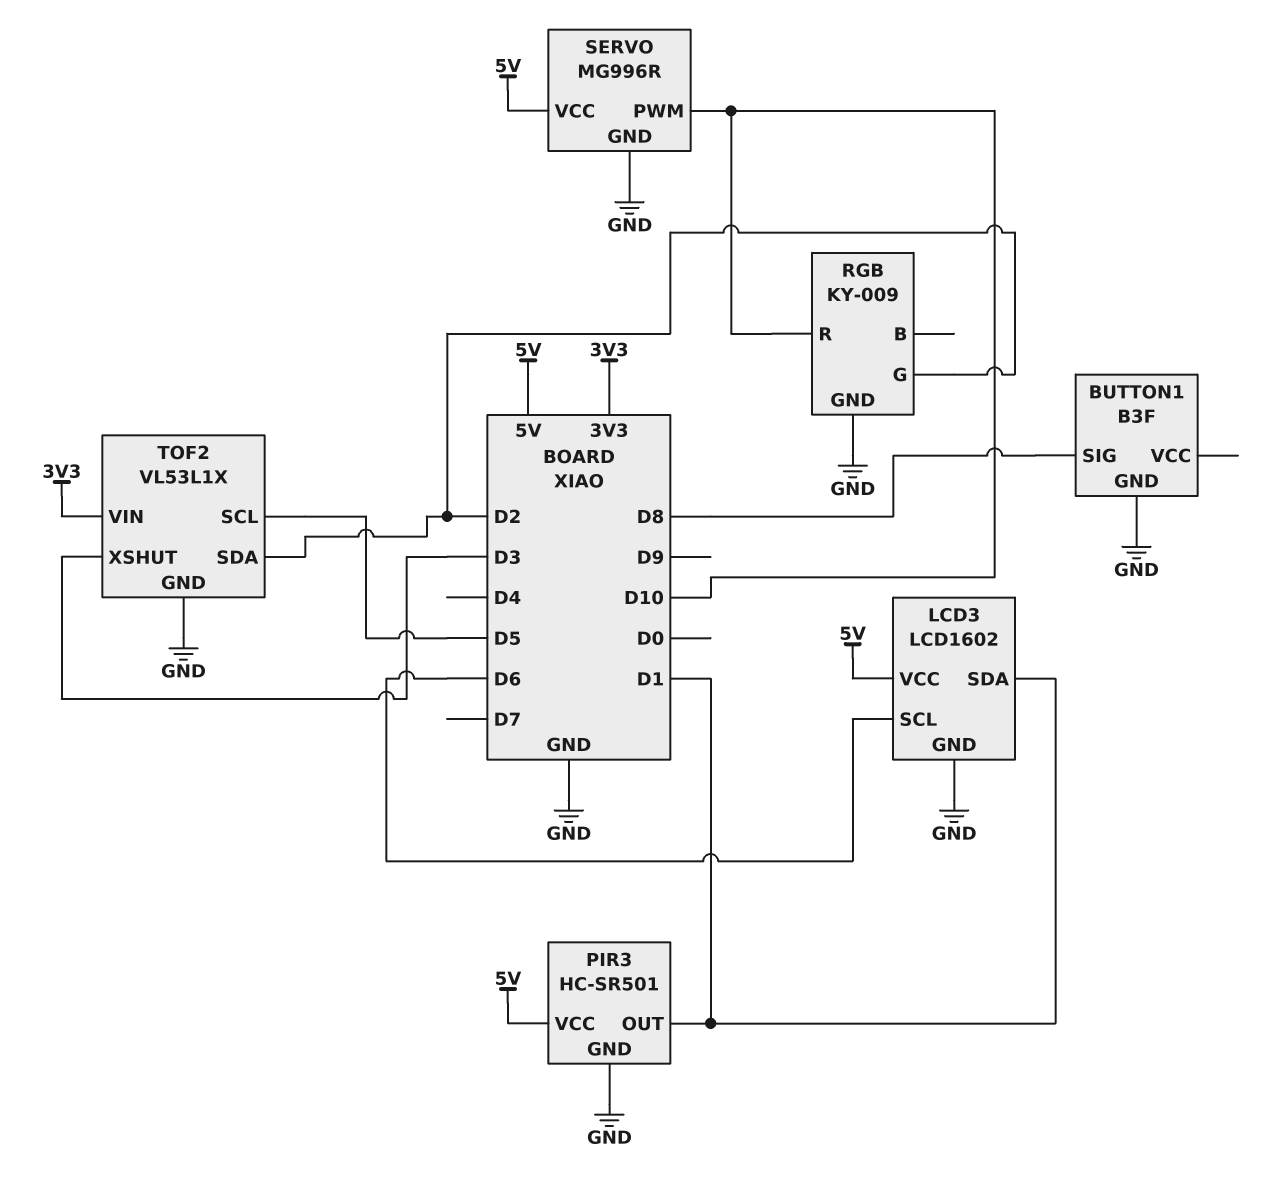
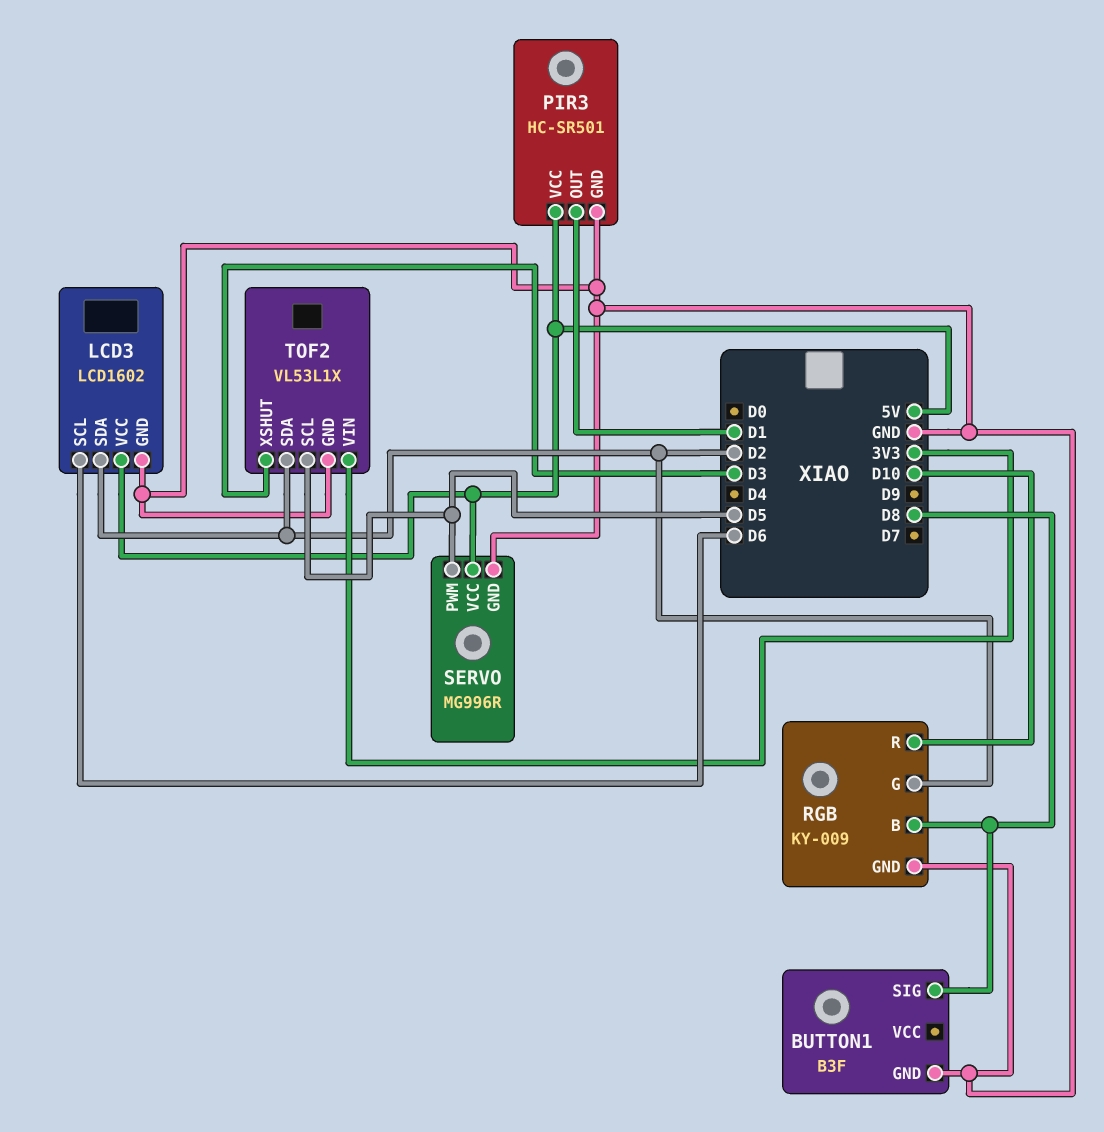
LCD3 pin SDA: D1 -> D2
RGB pin B: none -> D8
SERVO pin PWM: D10 -> D5

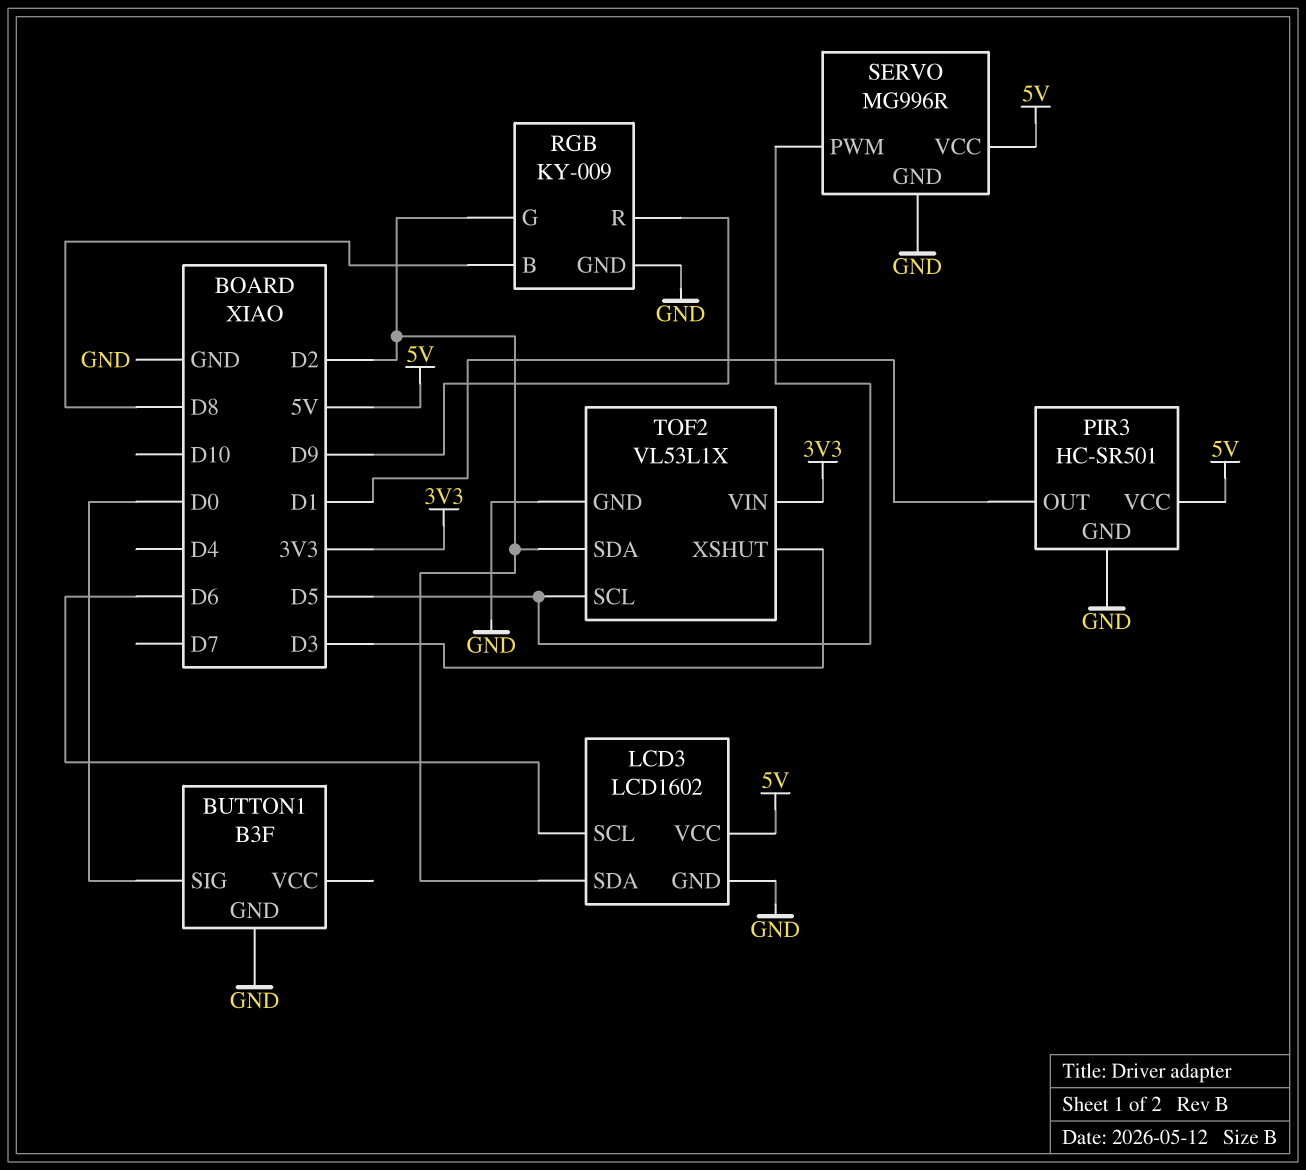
BUTTON1 pin SIG: D8 -> D0
RGB pin R: D10 -> D9

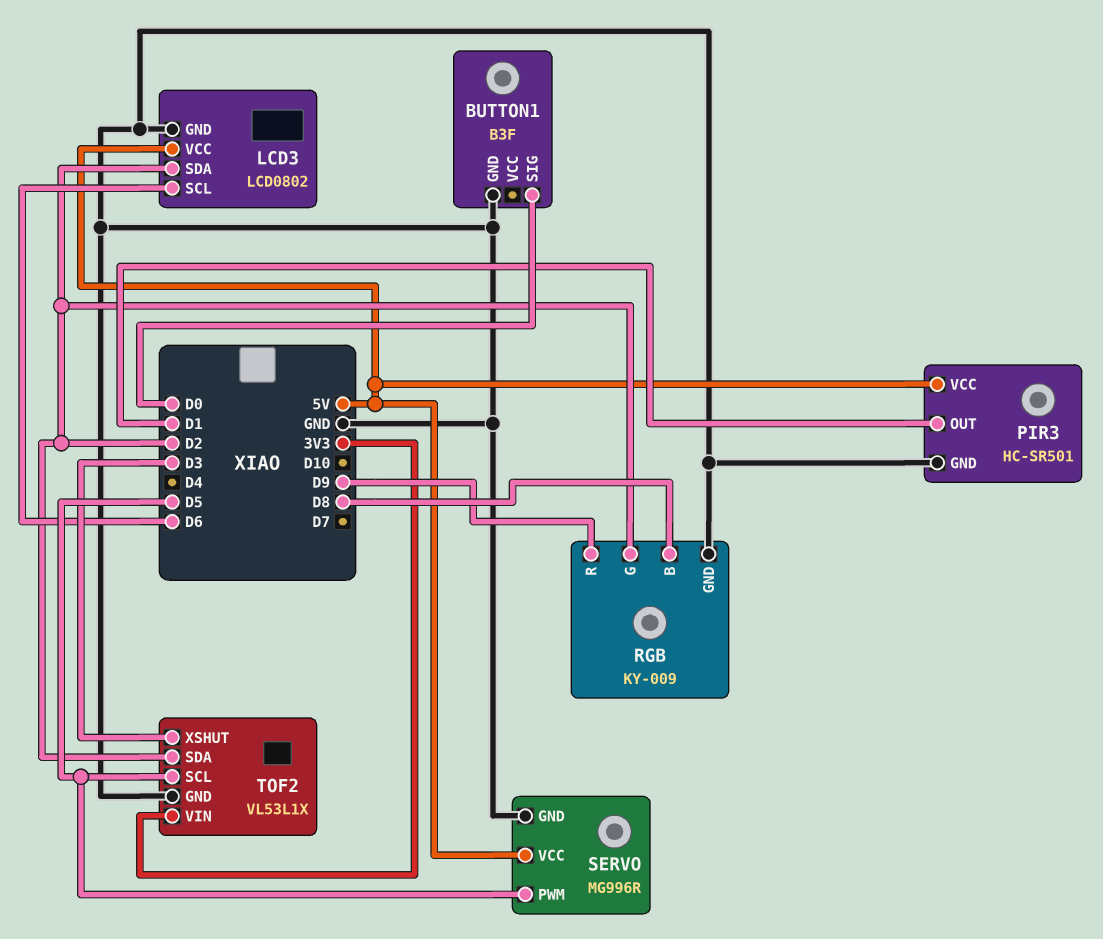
LCD3: LCD1602 -> LCD0802

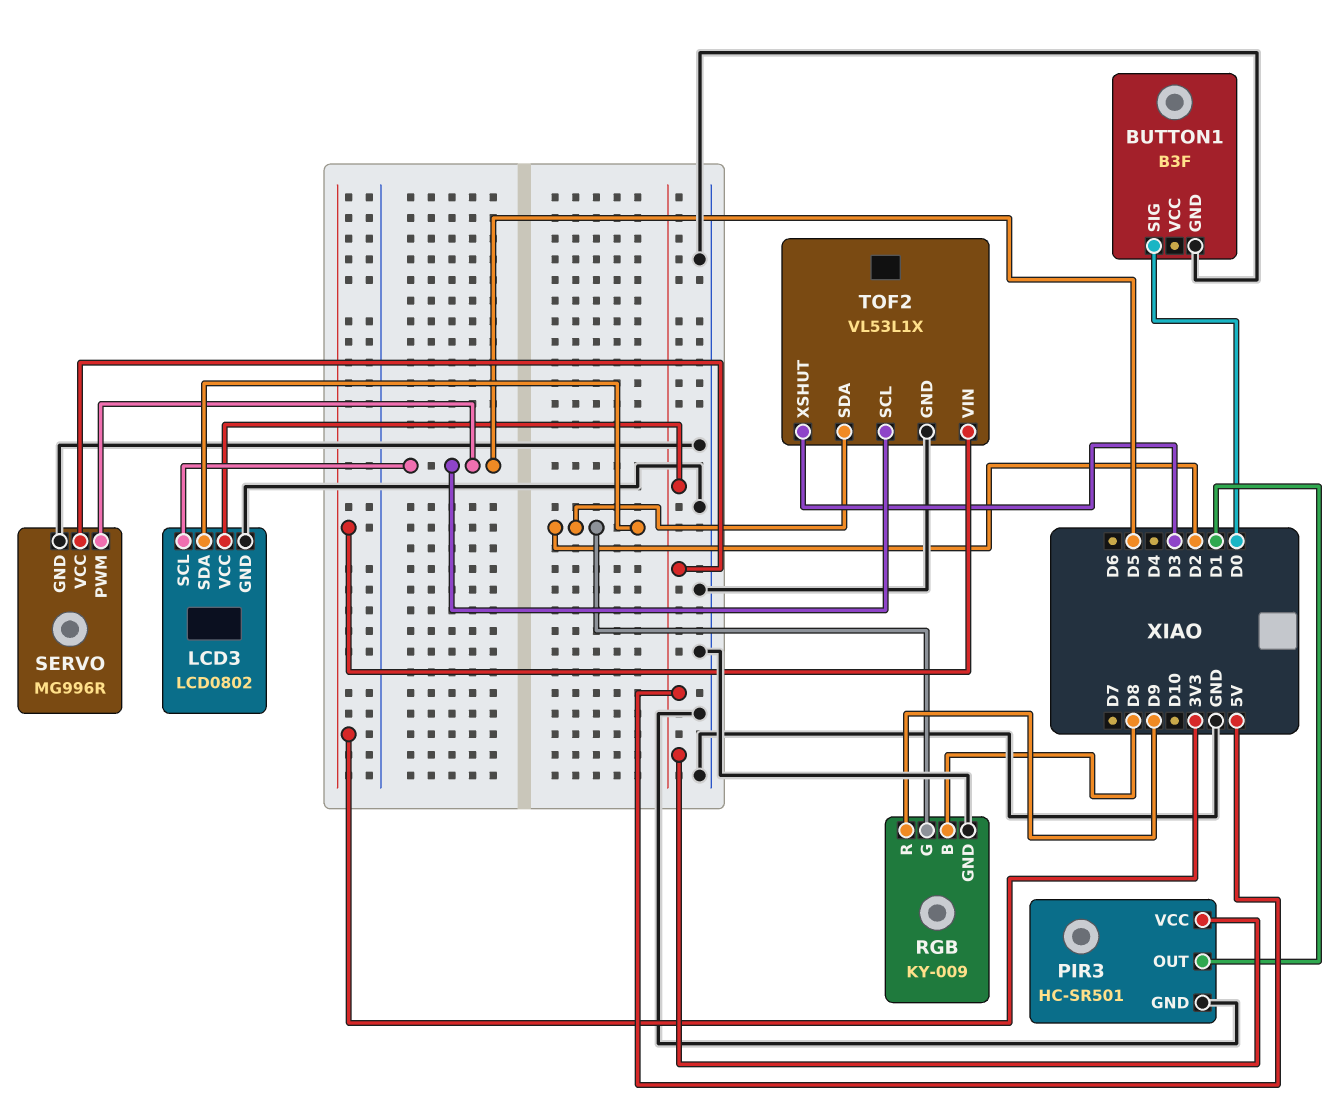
LCD3 pin SCL: D6 -> D5

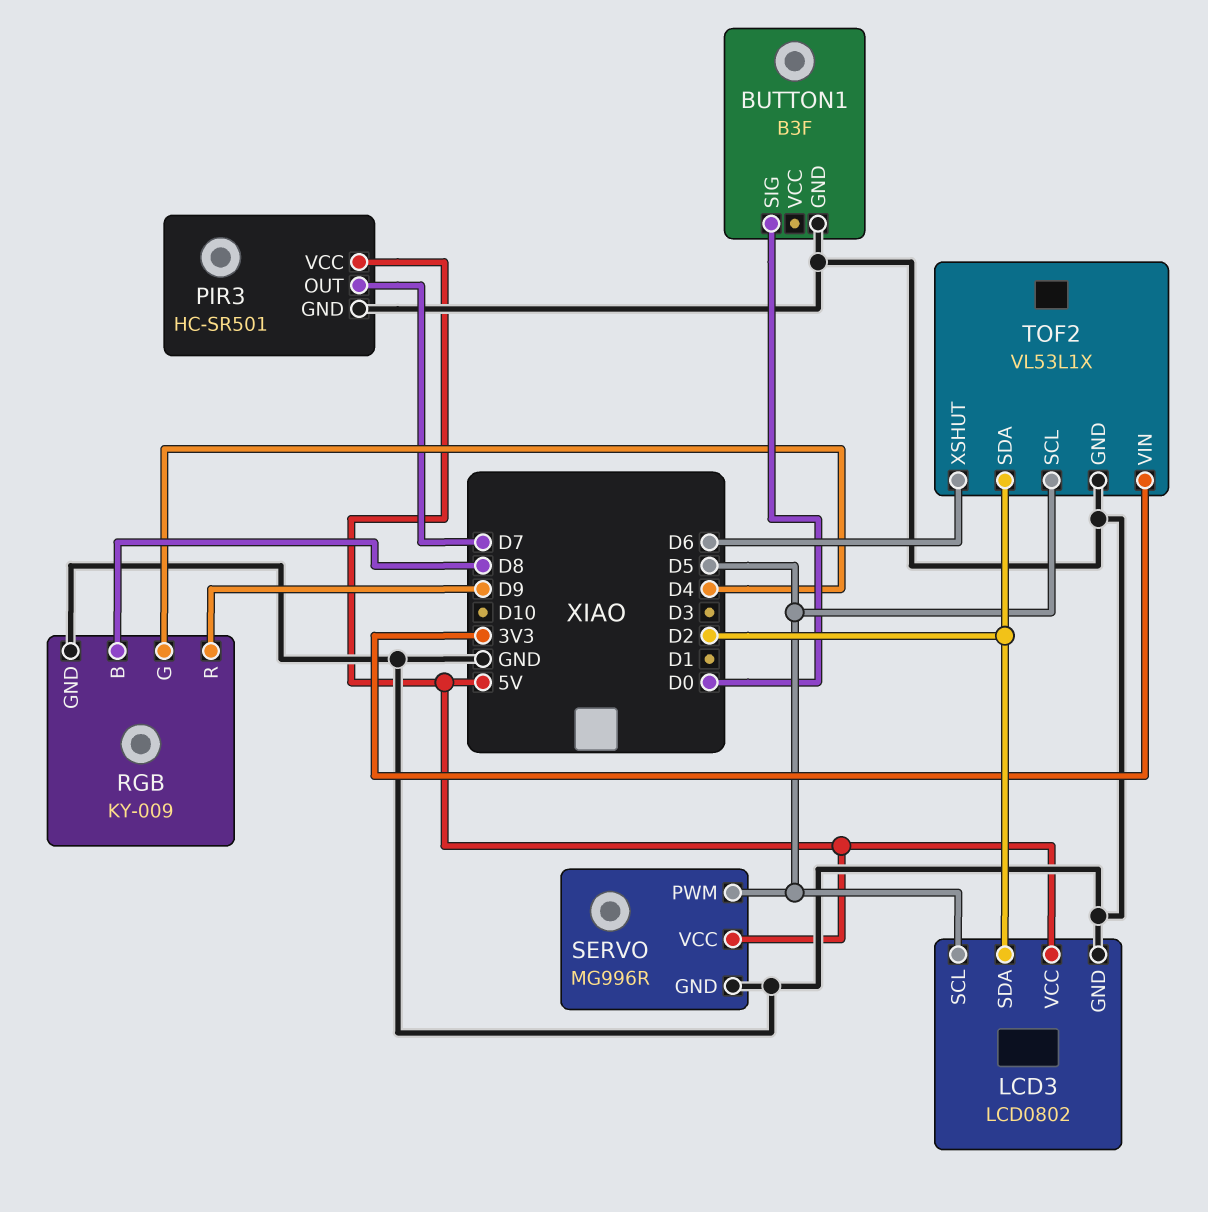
PIR3 pin OUT: D1 -> D7
RGB pin G: D2 -> D4
TOF2 pin XSHUT: D3 -> D6

